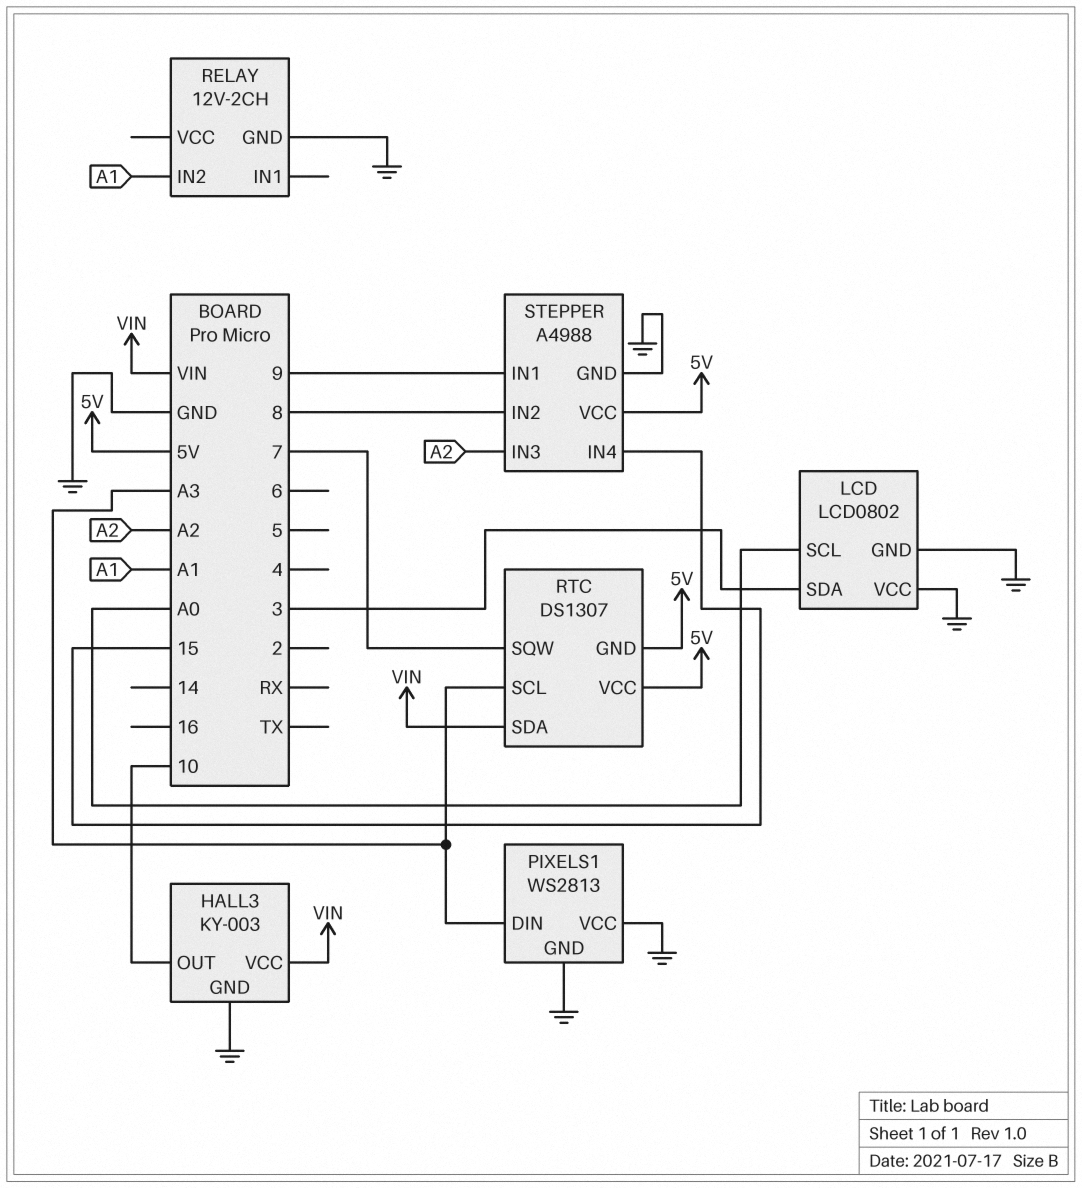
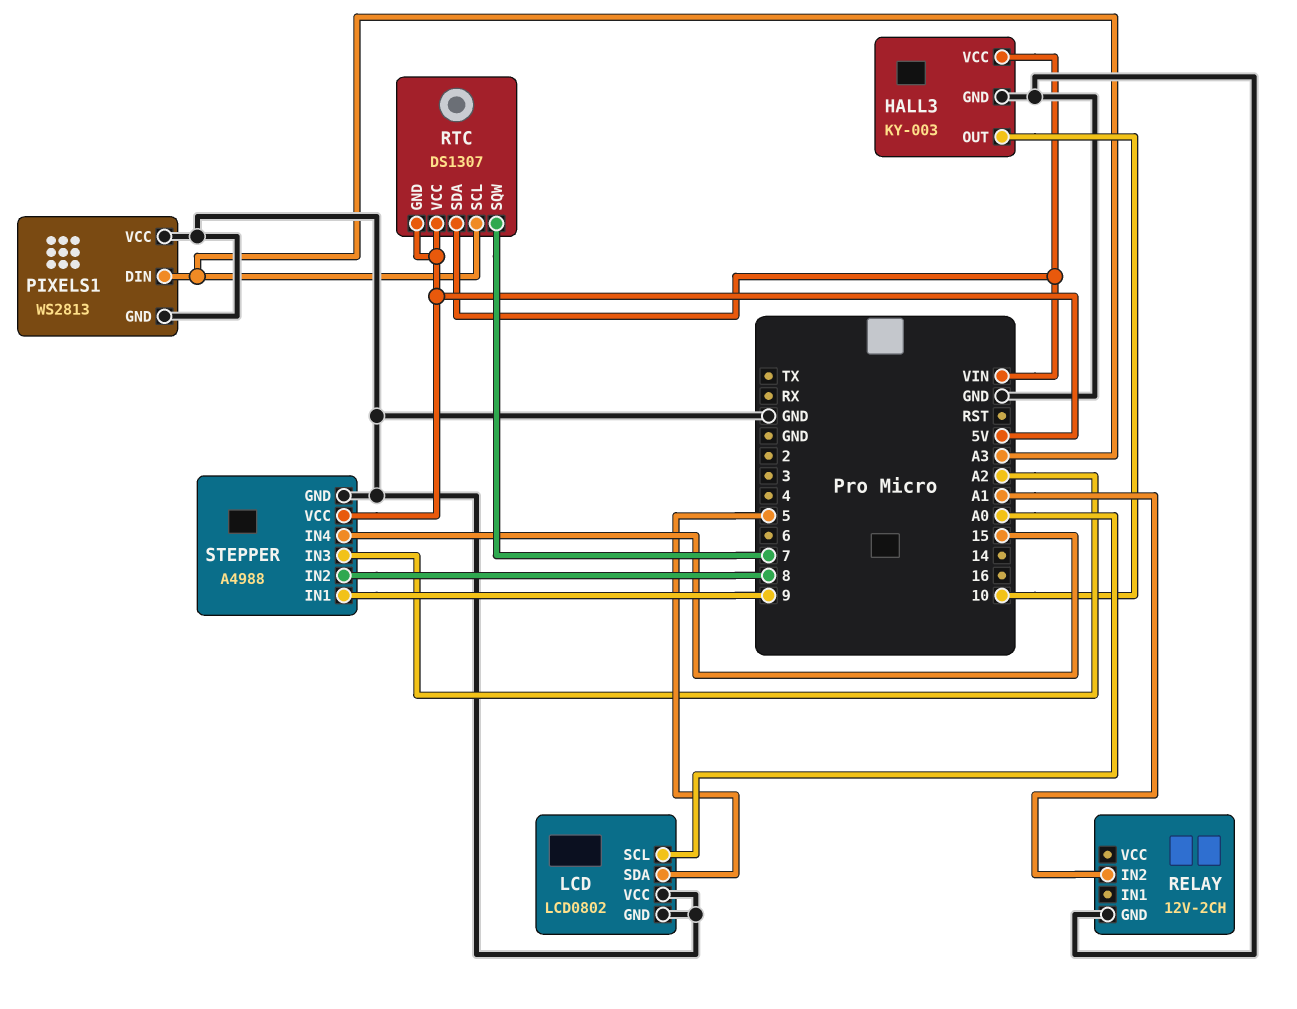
LCD pin SDA: 3 -> 5

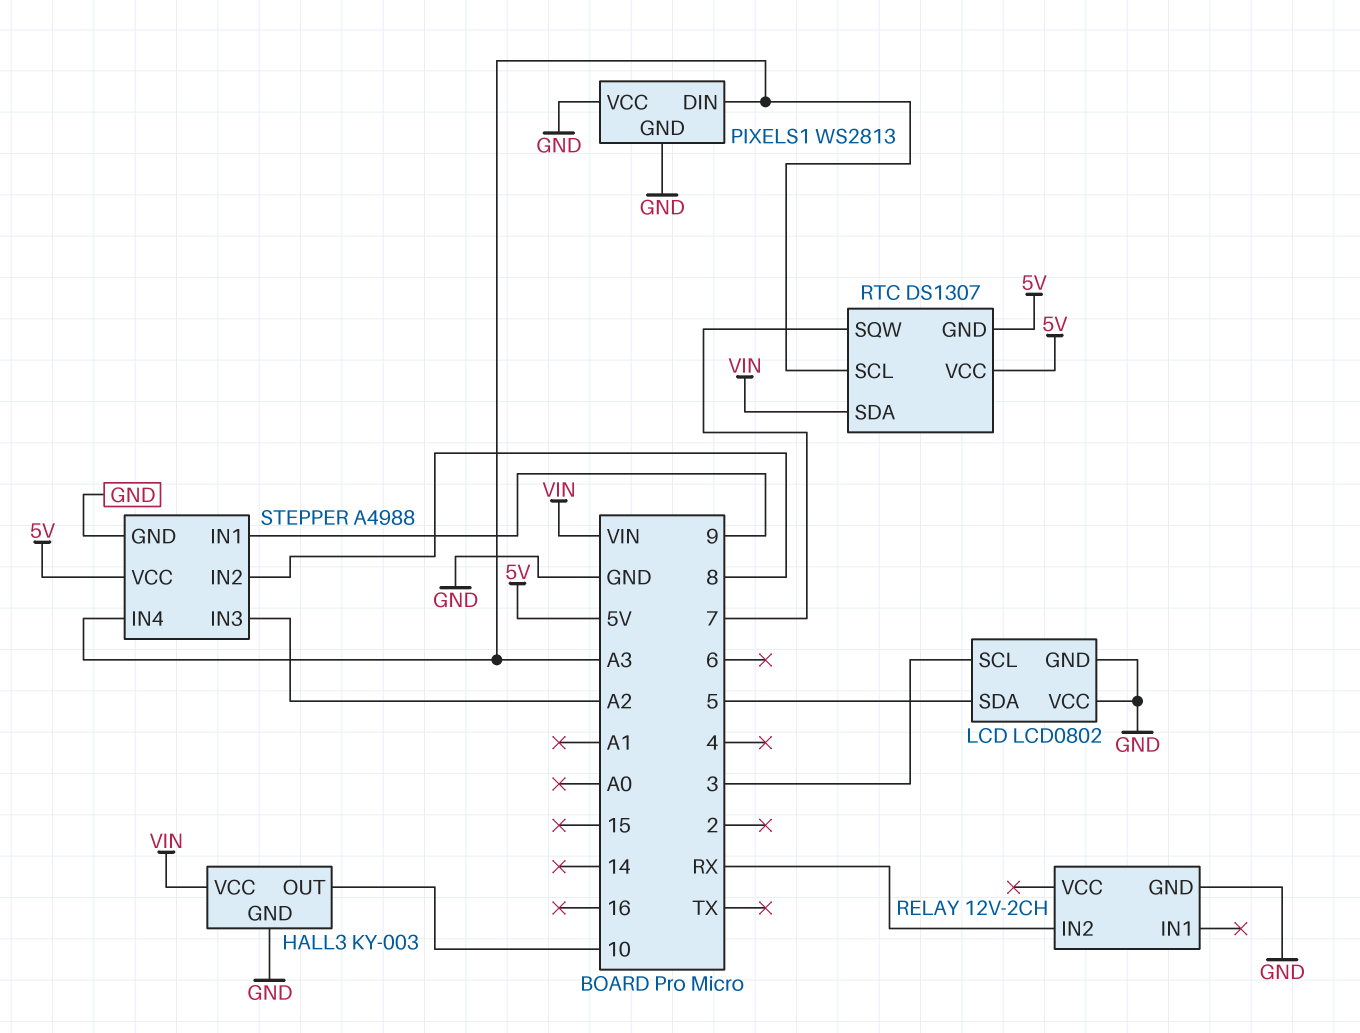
LCD pin SCL: A0 -> 3
RELAY pin IN2: A1 -> RX
STEPPER pin IN4: 15 -> A3

